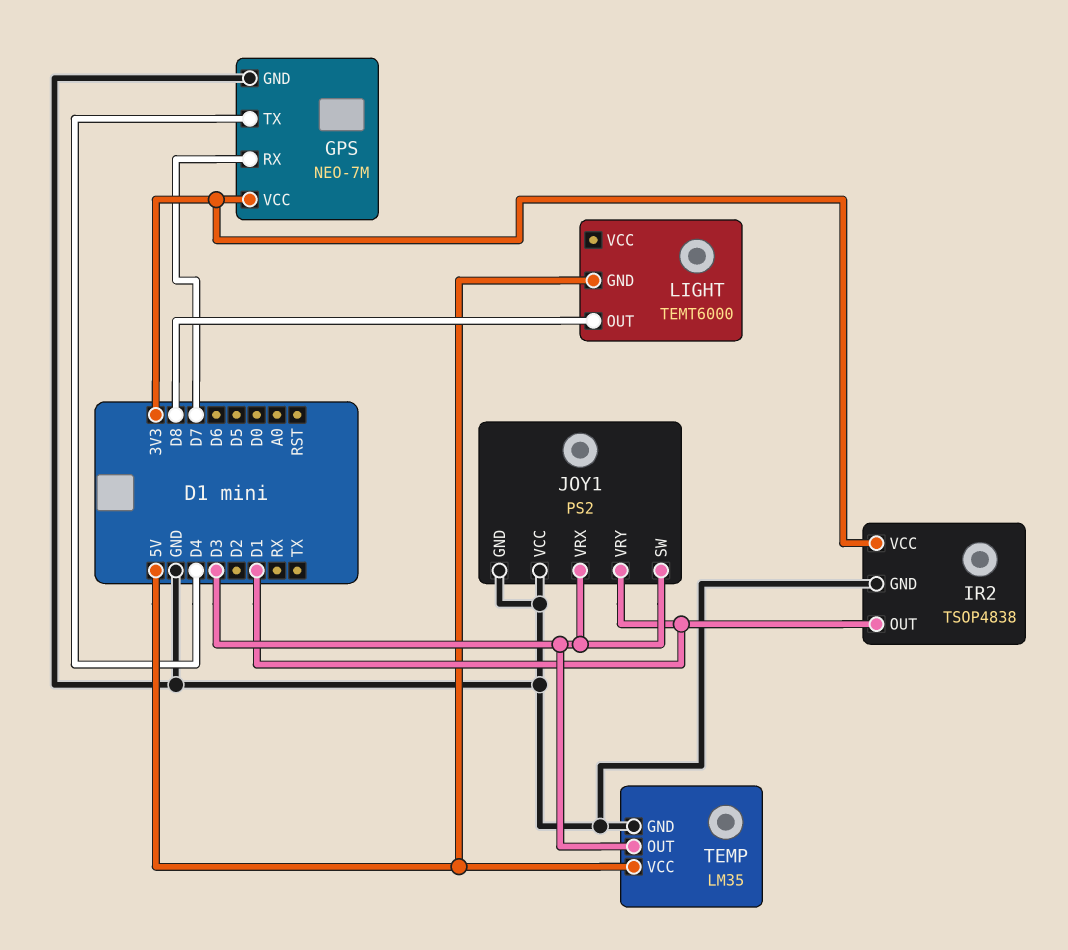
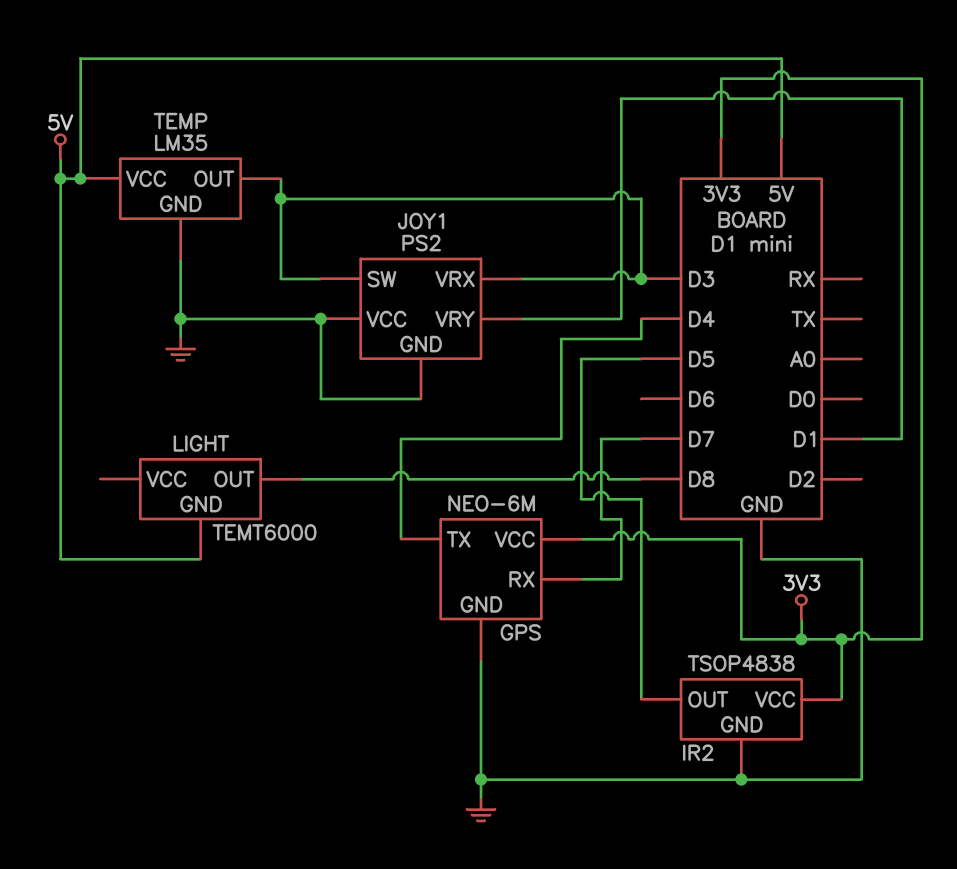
GPS: NEO-7M -> NEO-6M
IR2 pin OUT: D1 -> D5

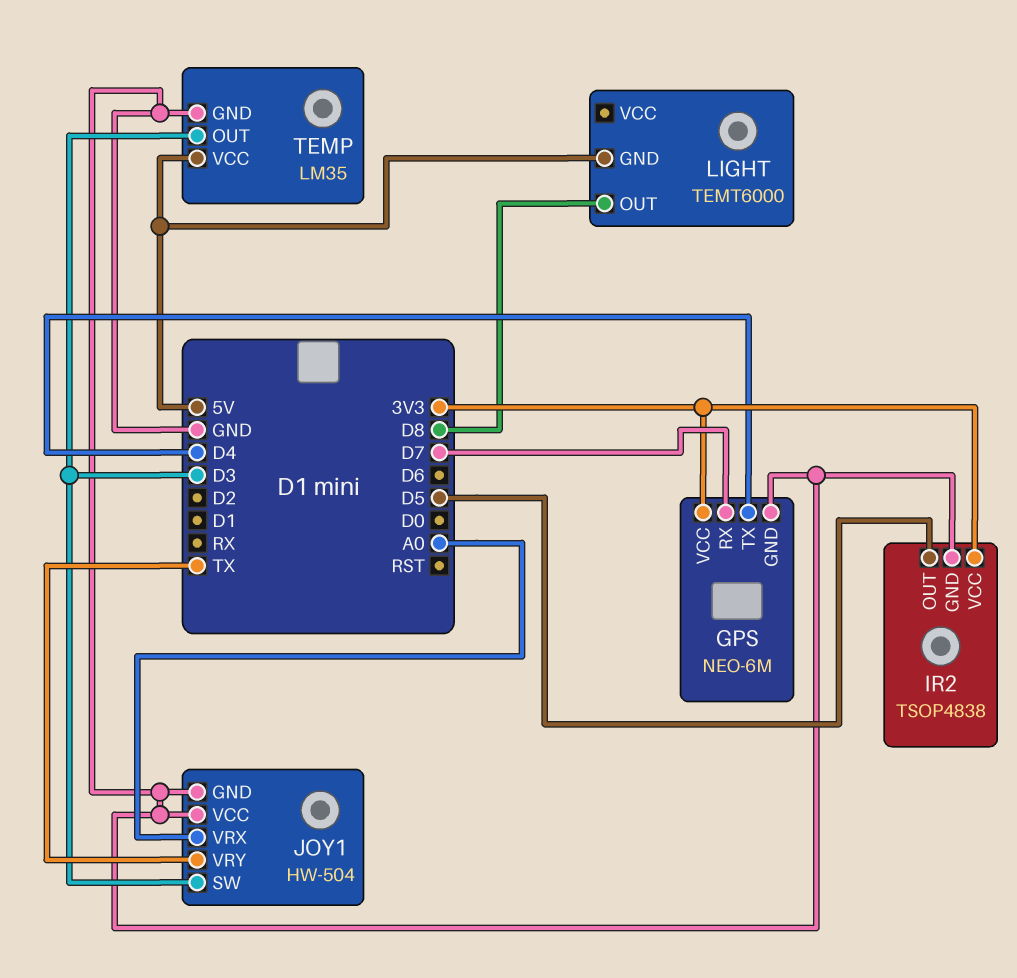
JOY1: PS2 -> HW-504
JOY1 pin VRX: D3 -> A0
JOY1 pin VRY: D1 -> TX

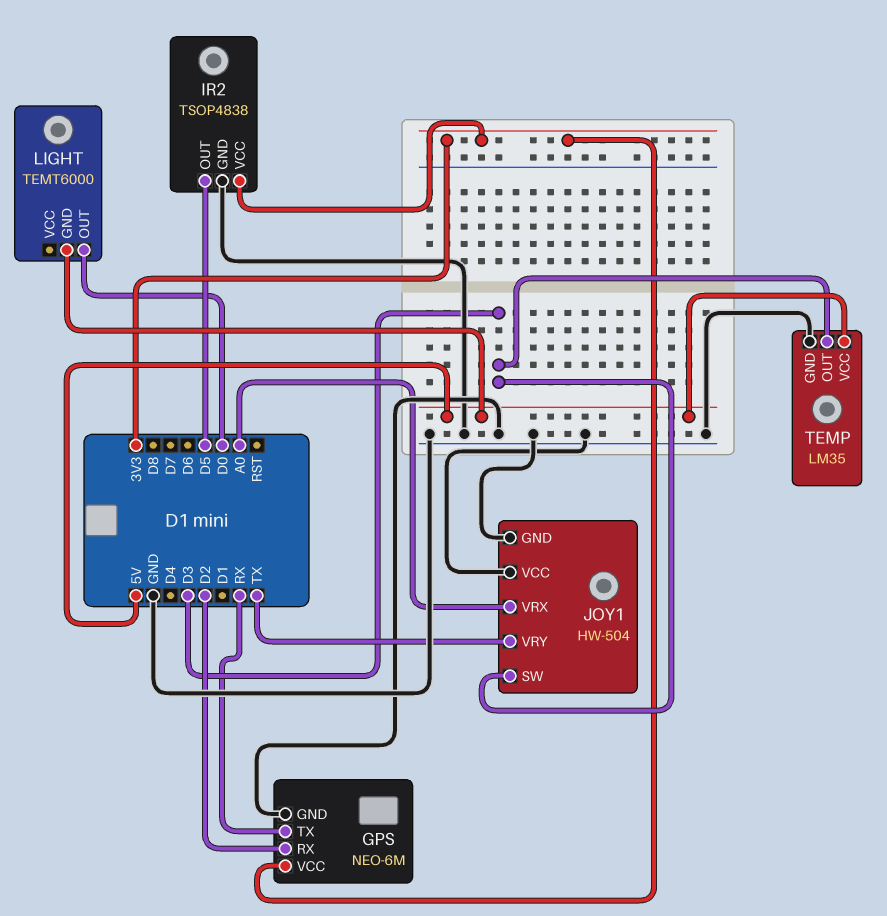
GPS pin RX: D7 -> D2
GPS pin TX: D4 -> RX
LIGHT pin OUT: D8 -> D0

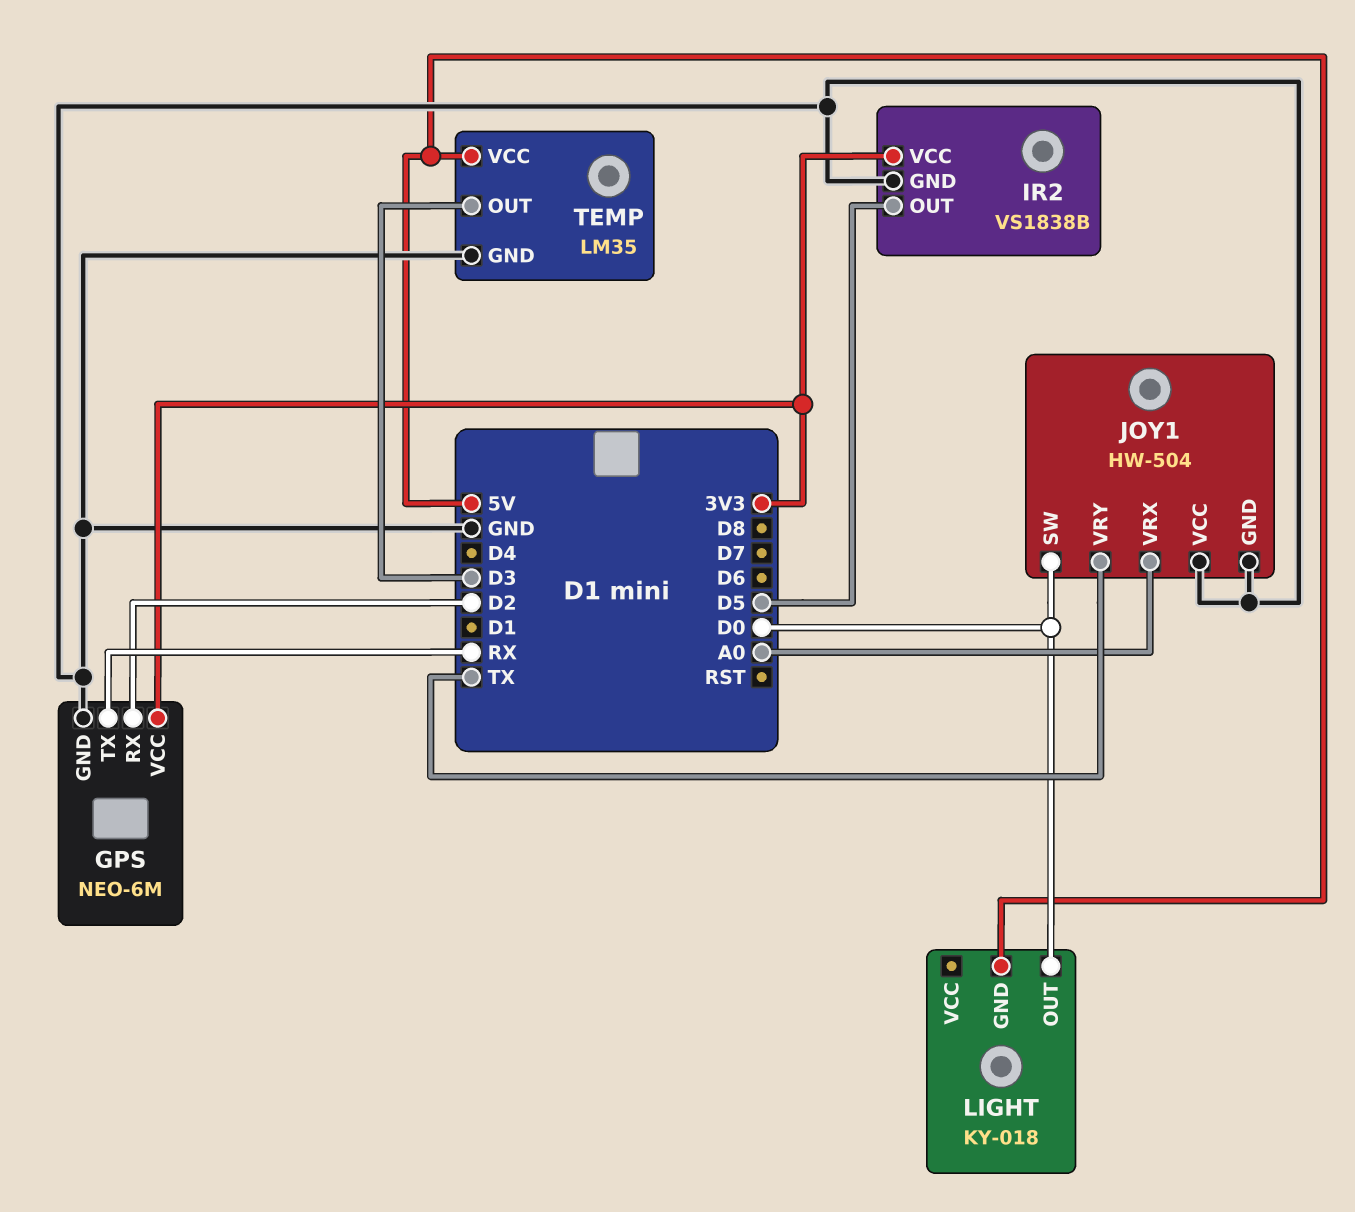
IR2: TSOP4838 -> VS1838B
JOY1 pin SW: D3 -> D0
LIGHT: TEMT6000 -> KY-018

